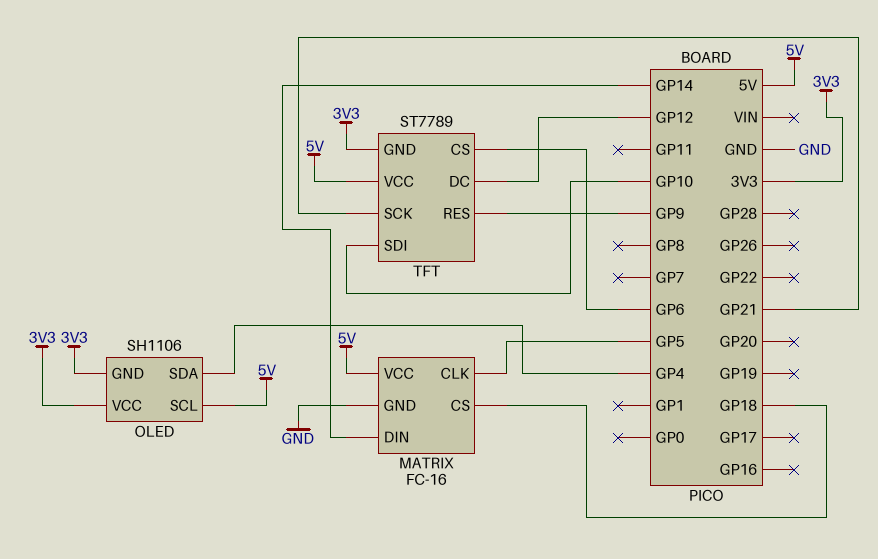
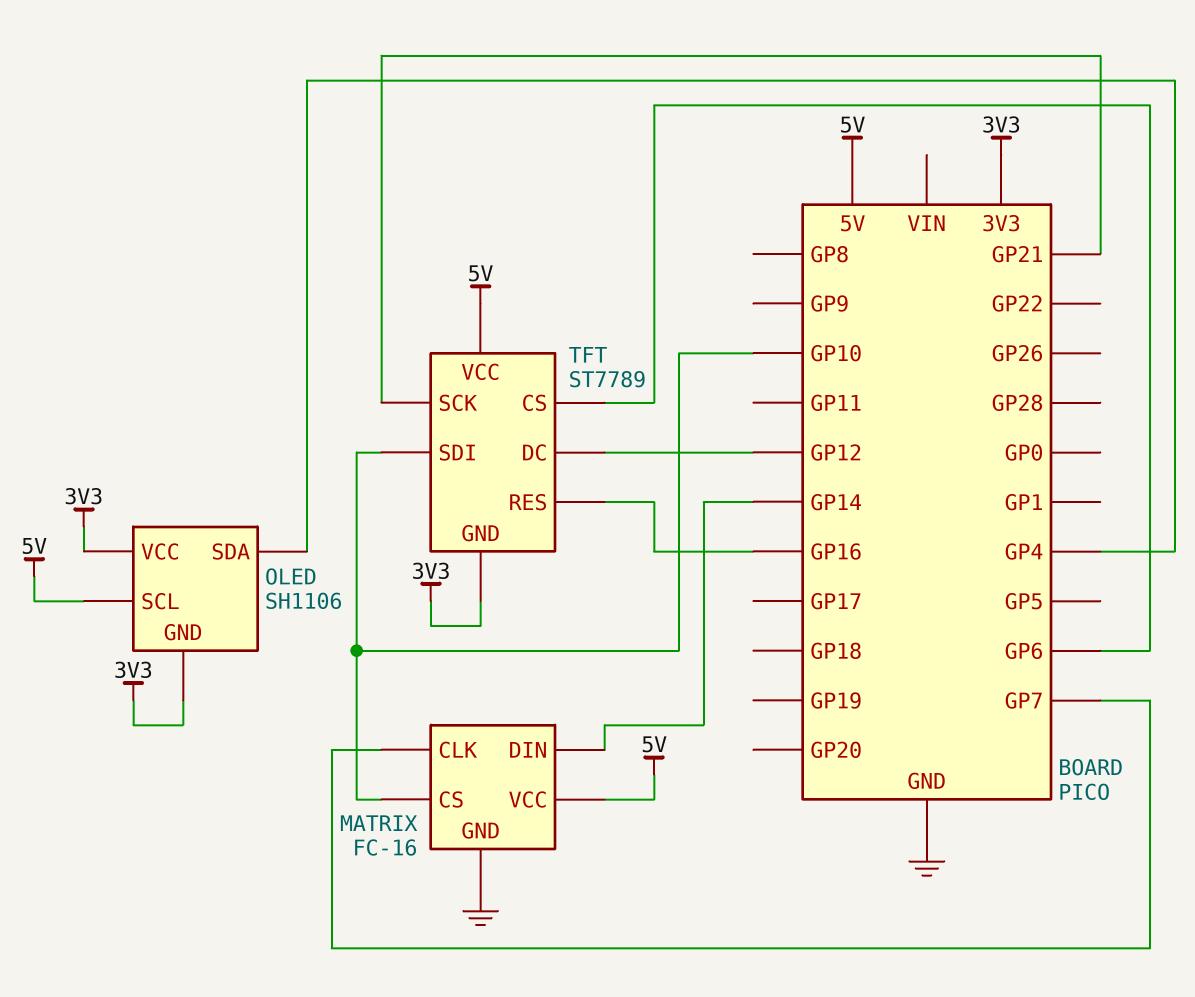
MATRIX pin CLK: GP5 -> GP7
MATRIX pin CS: GP18 -> GP10
TFT pin RES: GP9 -> GP16

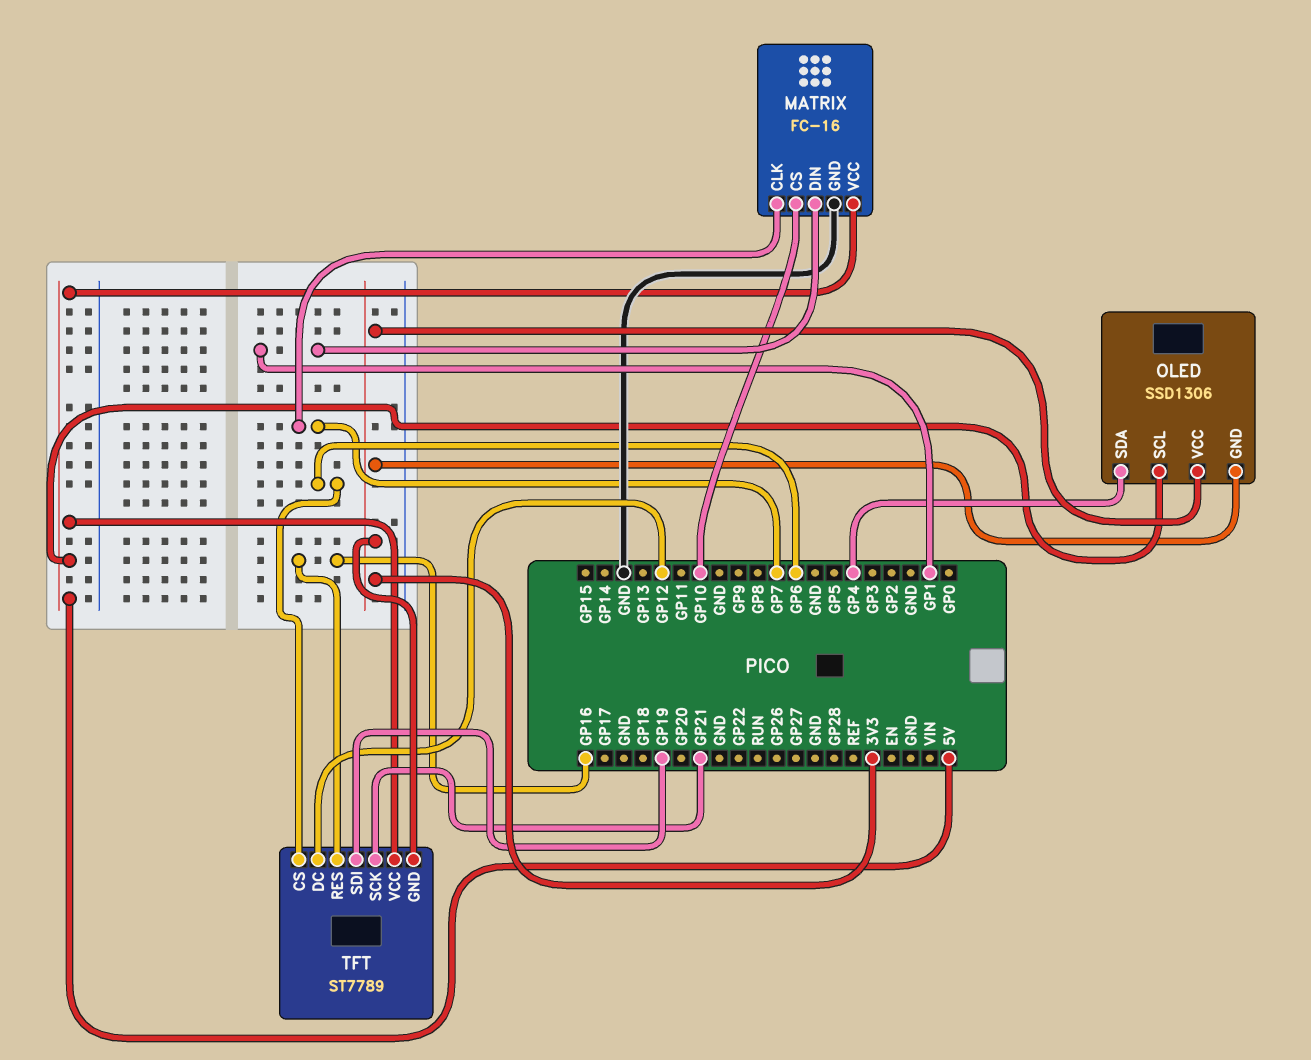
MATRIX pin DIN: GP14 -> GP1
OLED: SH1106 -> SSD1306
TFT pin SDI: GP10 -> GP19

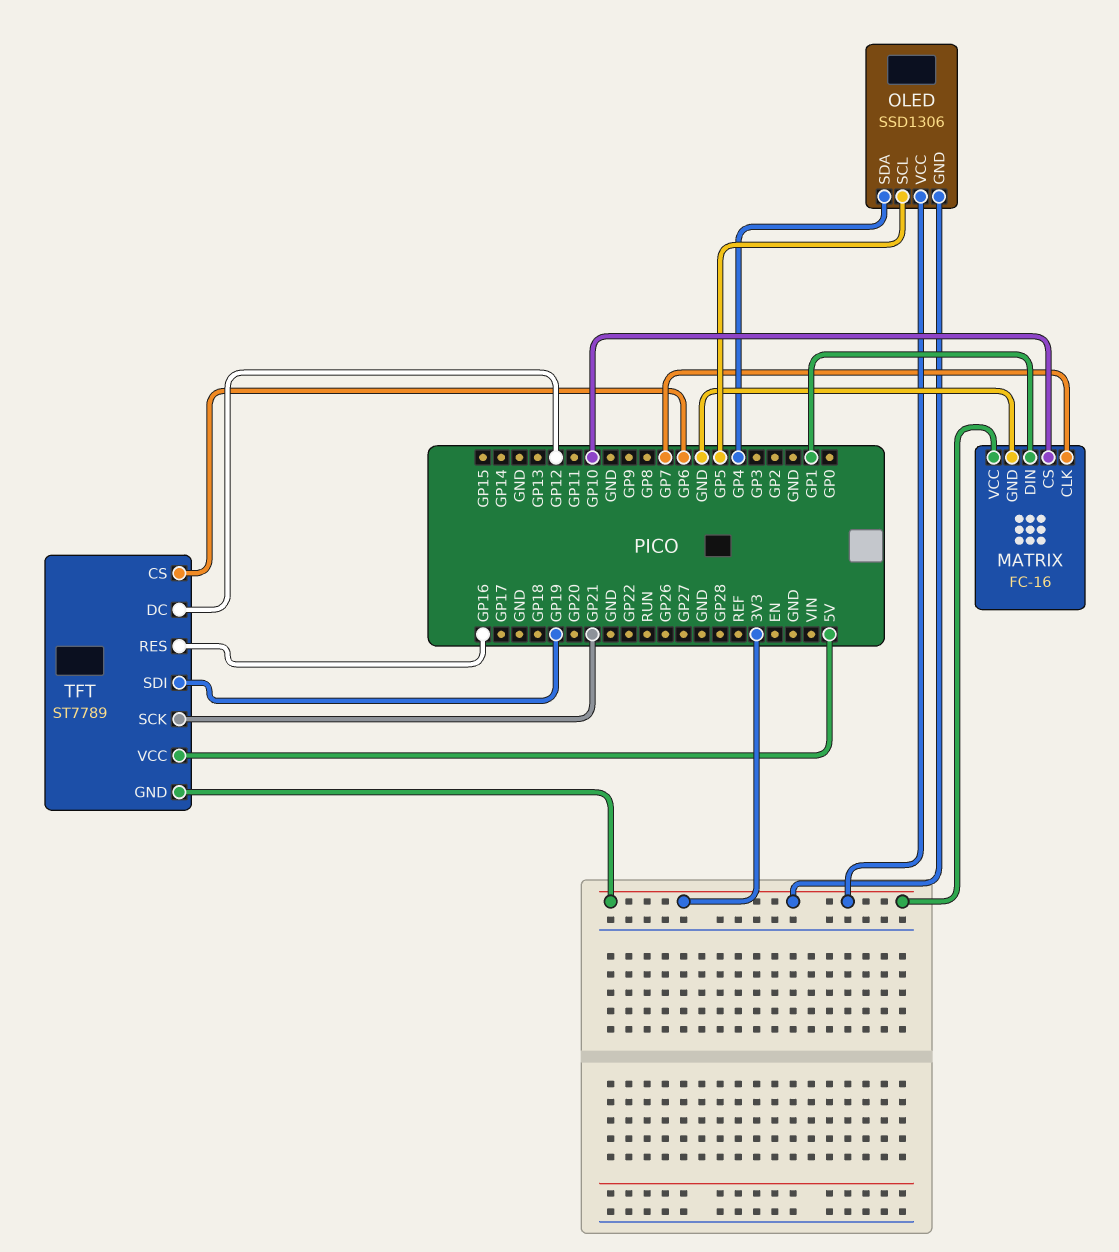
MATRIX pin VCC: 5V -> 3V3
OLED pin SCL: 5V -> GP5

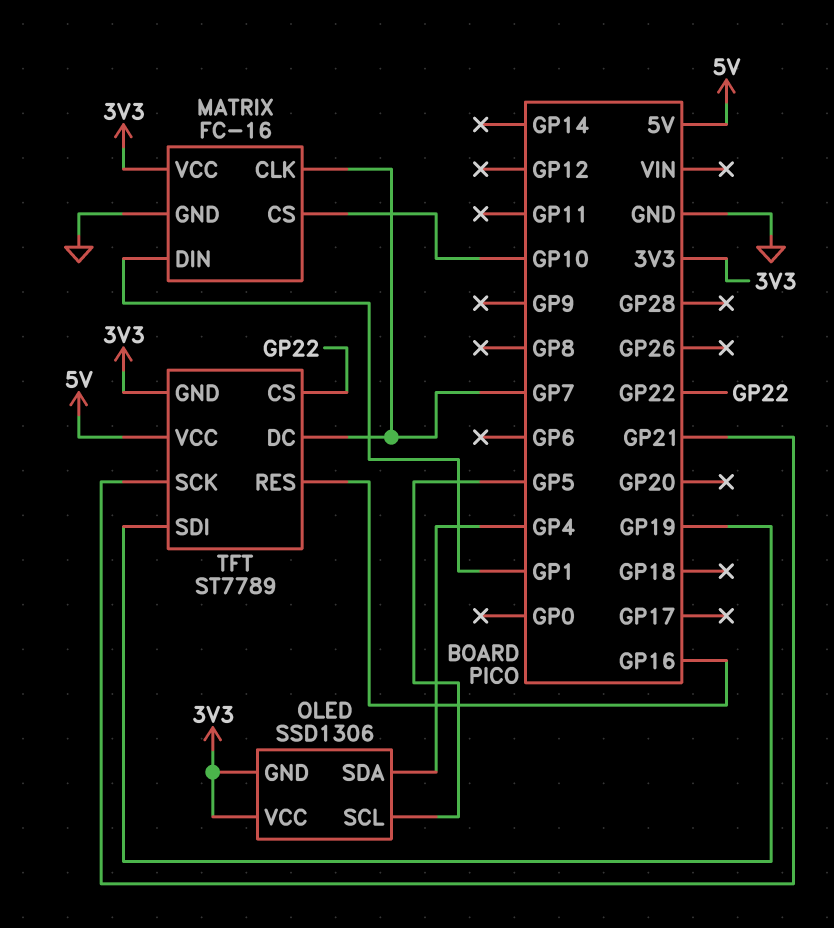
TFT pin CS: GP6 -> GP22
TFT pin DC: GP12 -> GP7

